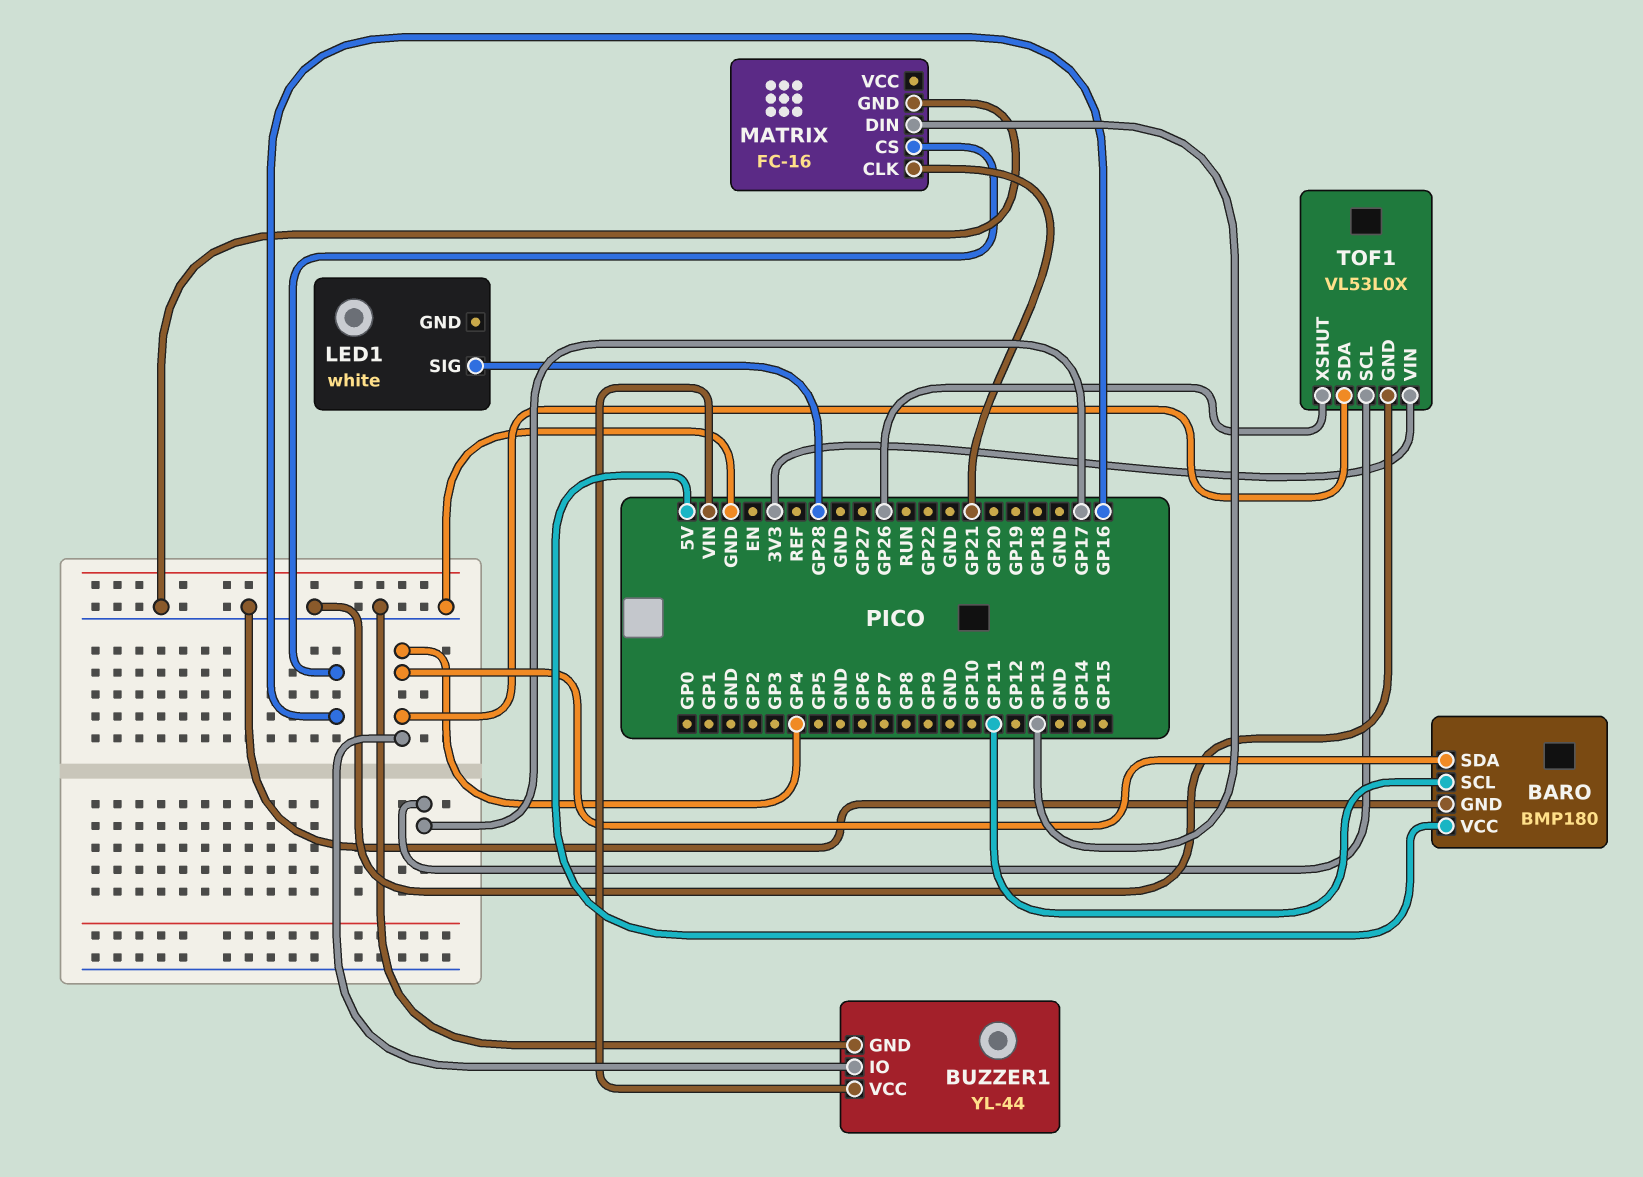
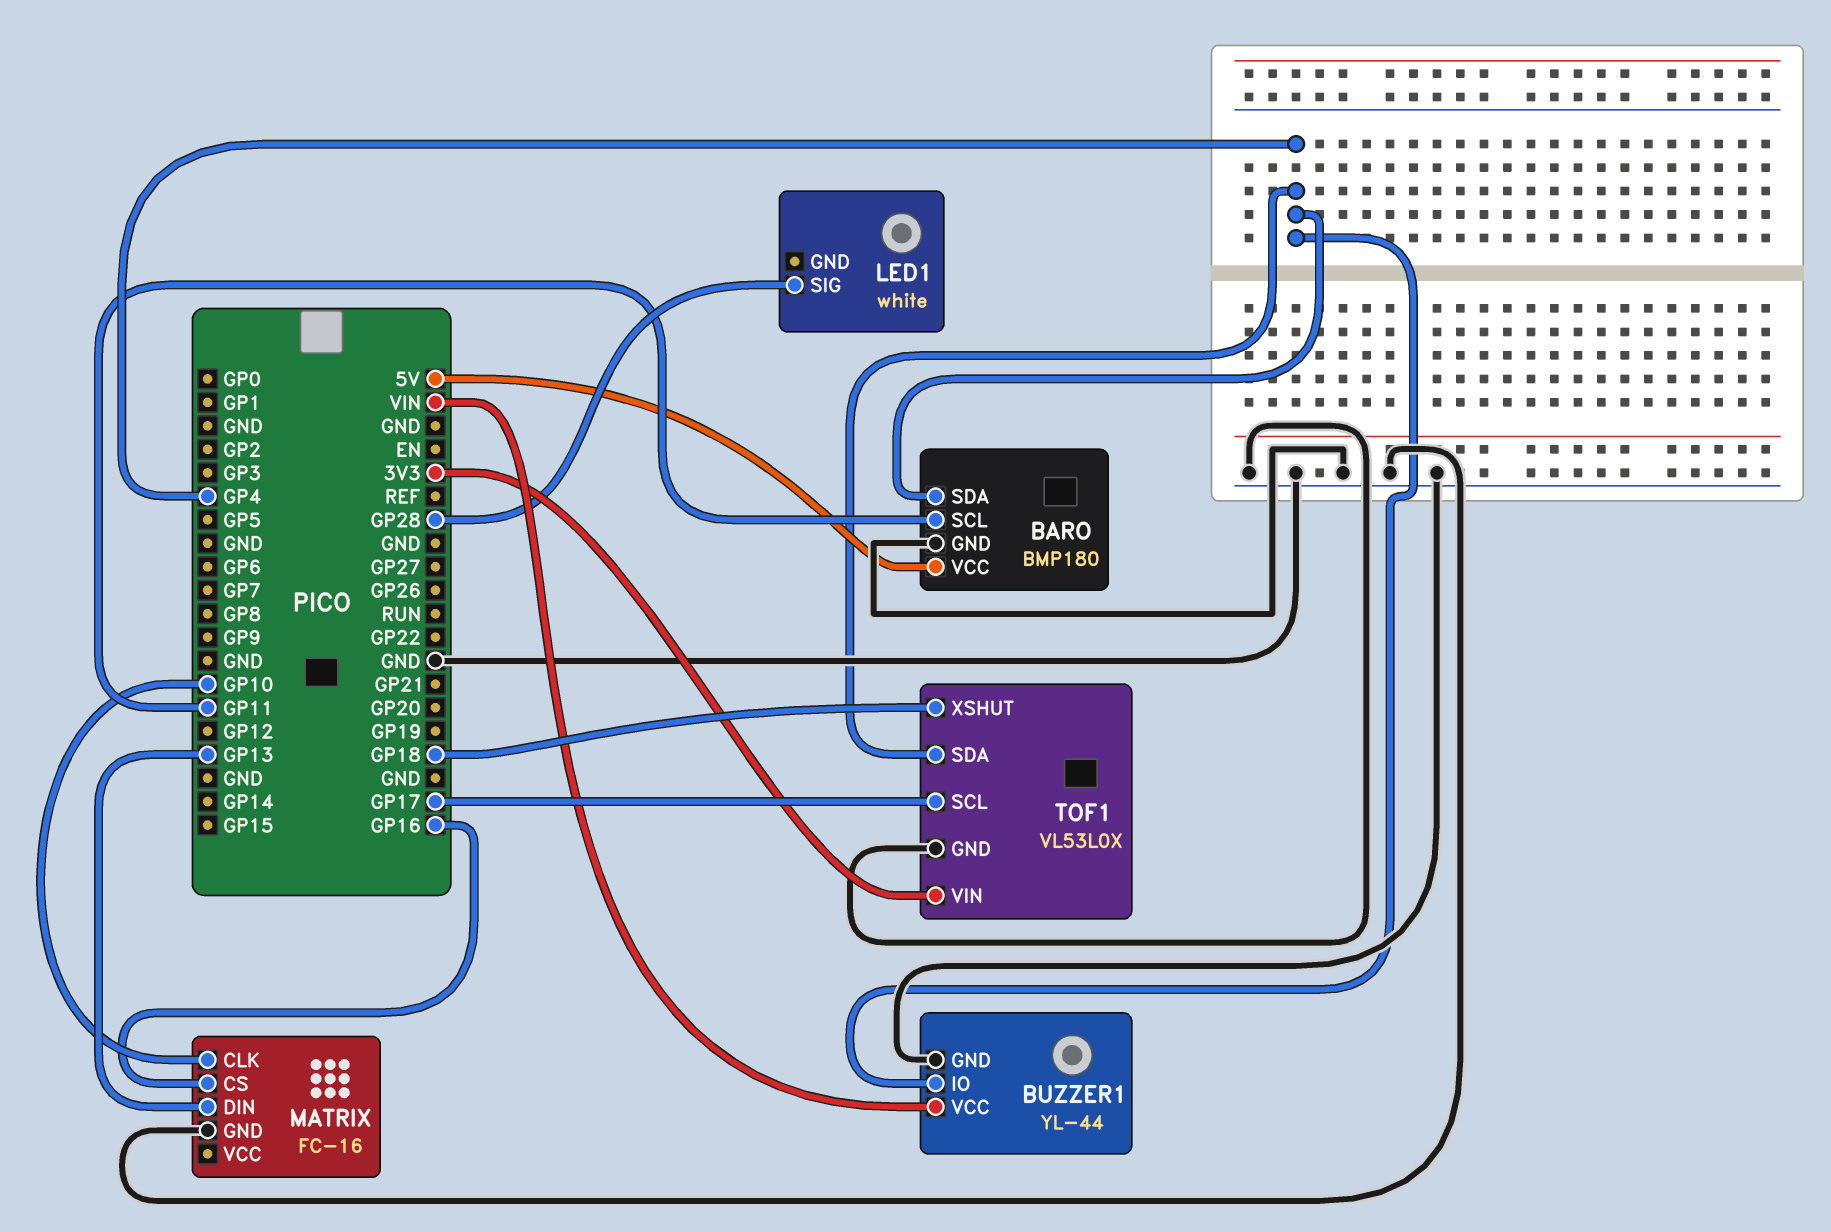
MATRIX pin CLK: GP21 -> GP10
TOF1 pin XSHUT: GP26 -> GP18

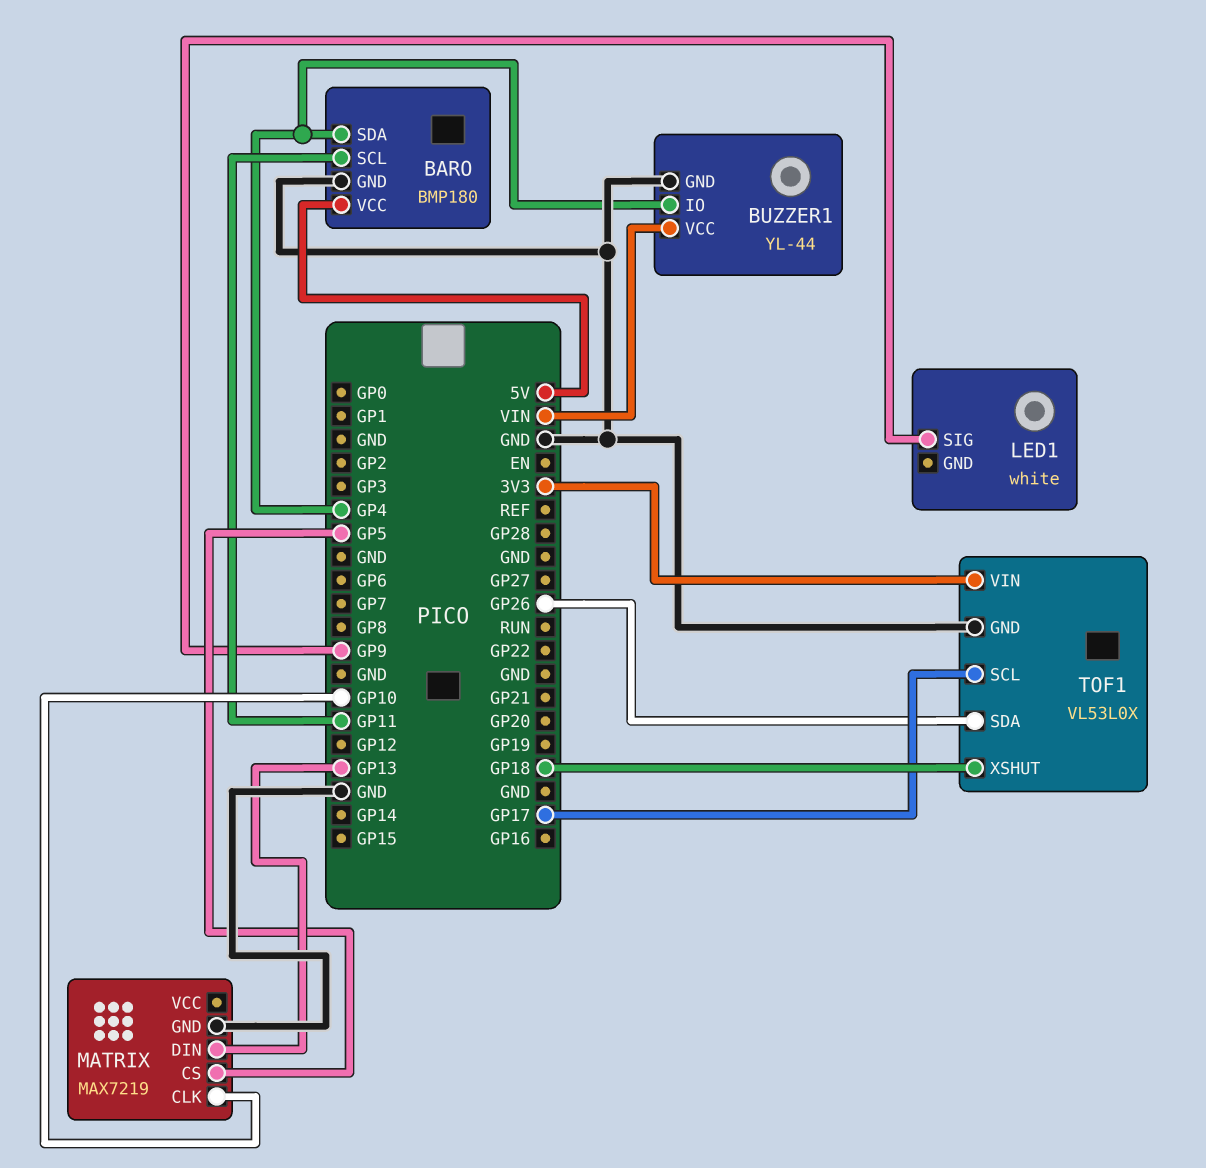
LED1 pin SIG: GP28 -> GP9
MATRIX: FC-16 -> MAX7219
MATRIX pin CS: GP16 -> GP5
TOF1 pin SDA: GP4 -> GP26

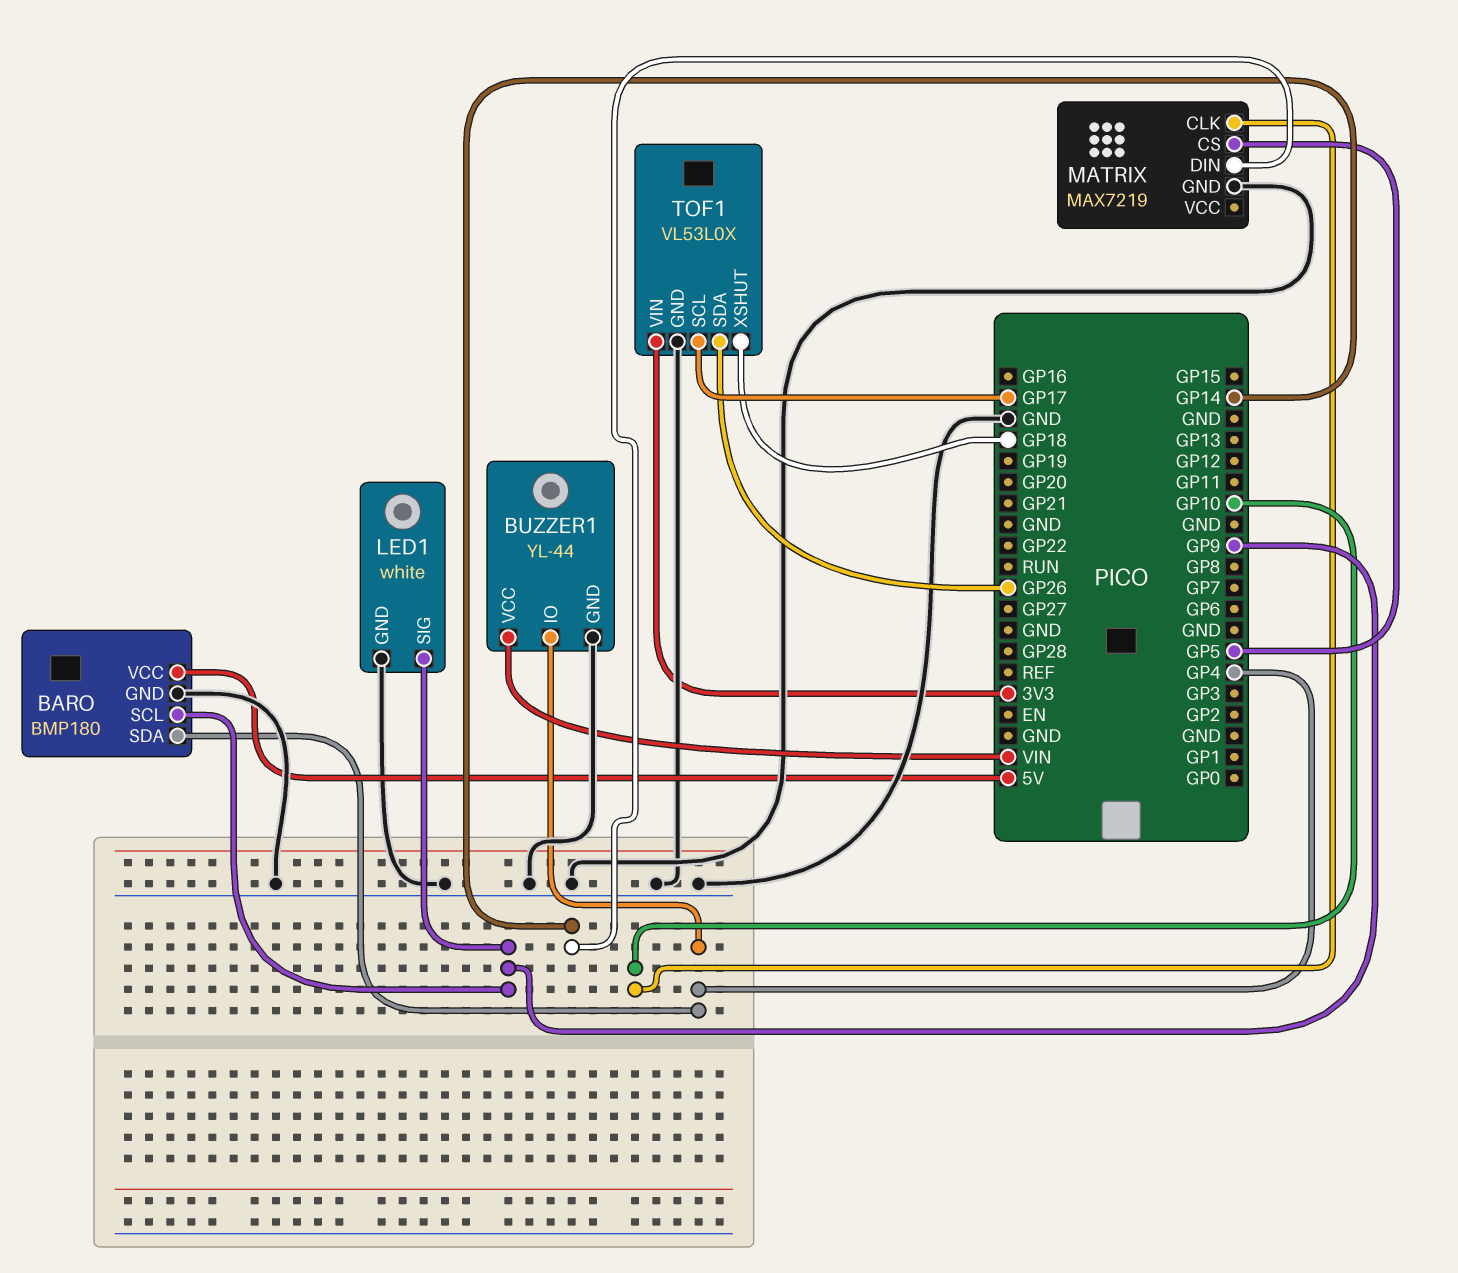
BARO pin SCL: GP11 -> GP9
LED1 pin GND: none -> GND
MATRIX pin DIN: GP13 -> GP14

